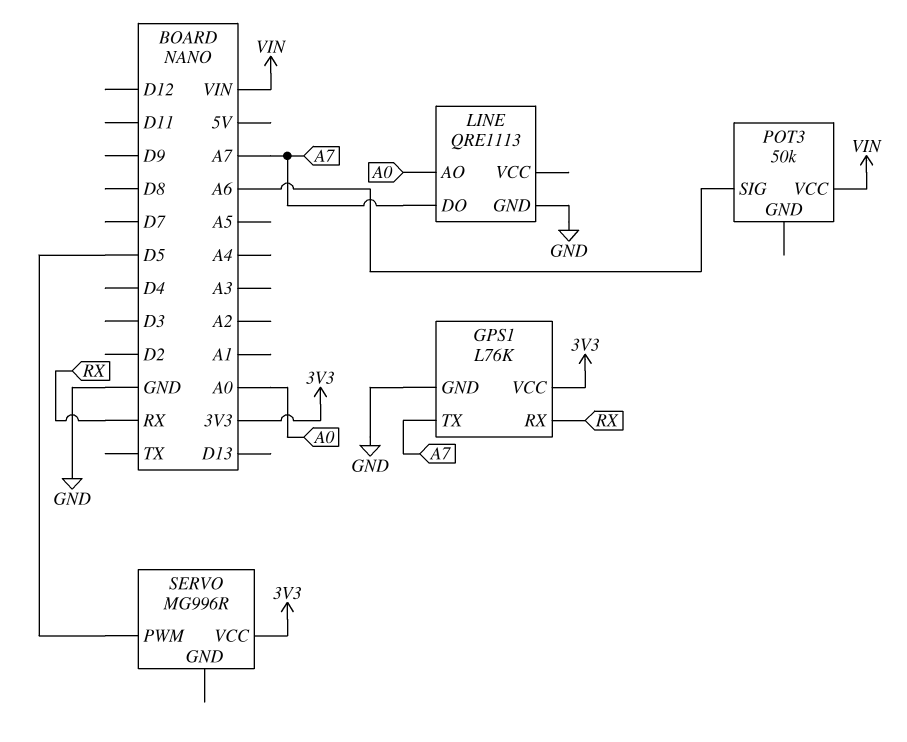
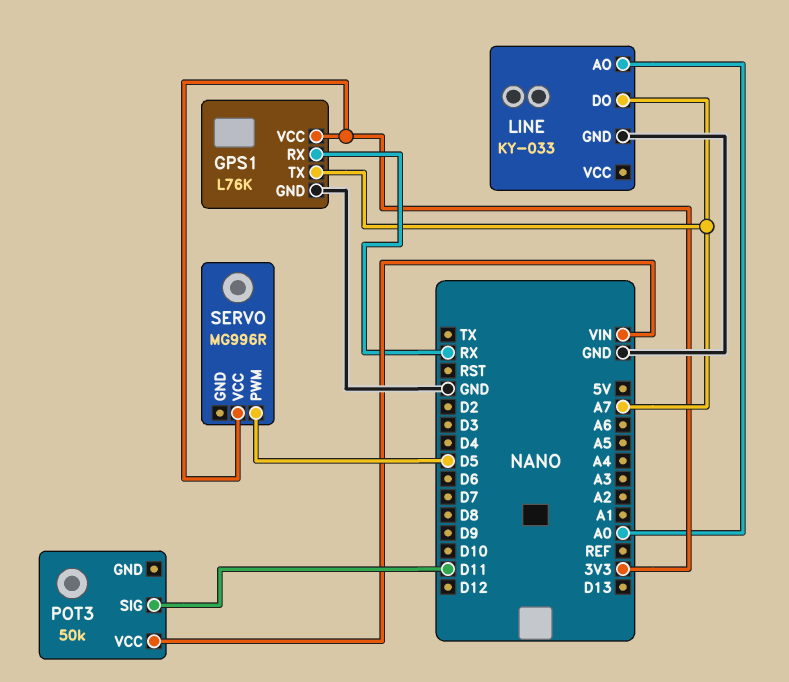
LINE: QRE1113 -> KY-033
POT3 pin SIG: A6 -> D11

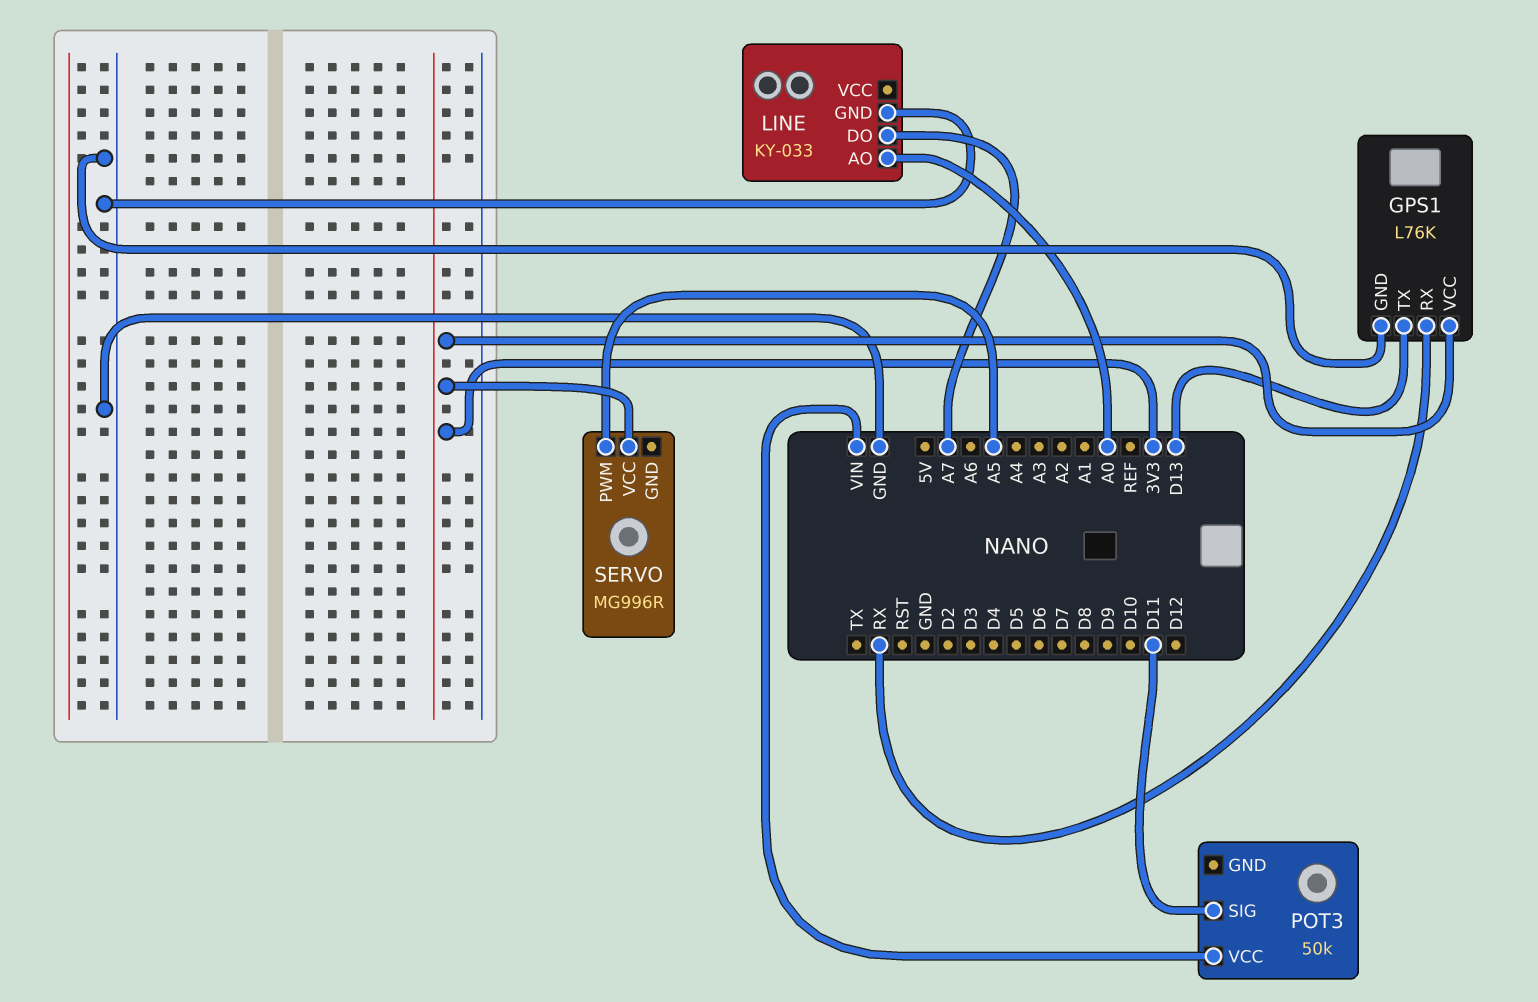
GPS1 pin TX: A7 -> D13
SERVO pin PWM: D5 -> A5

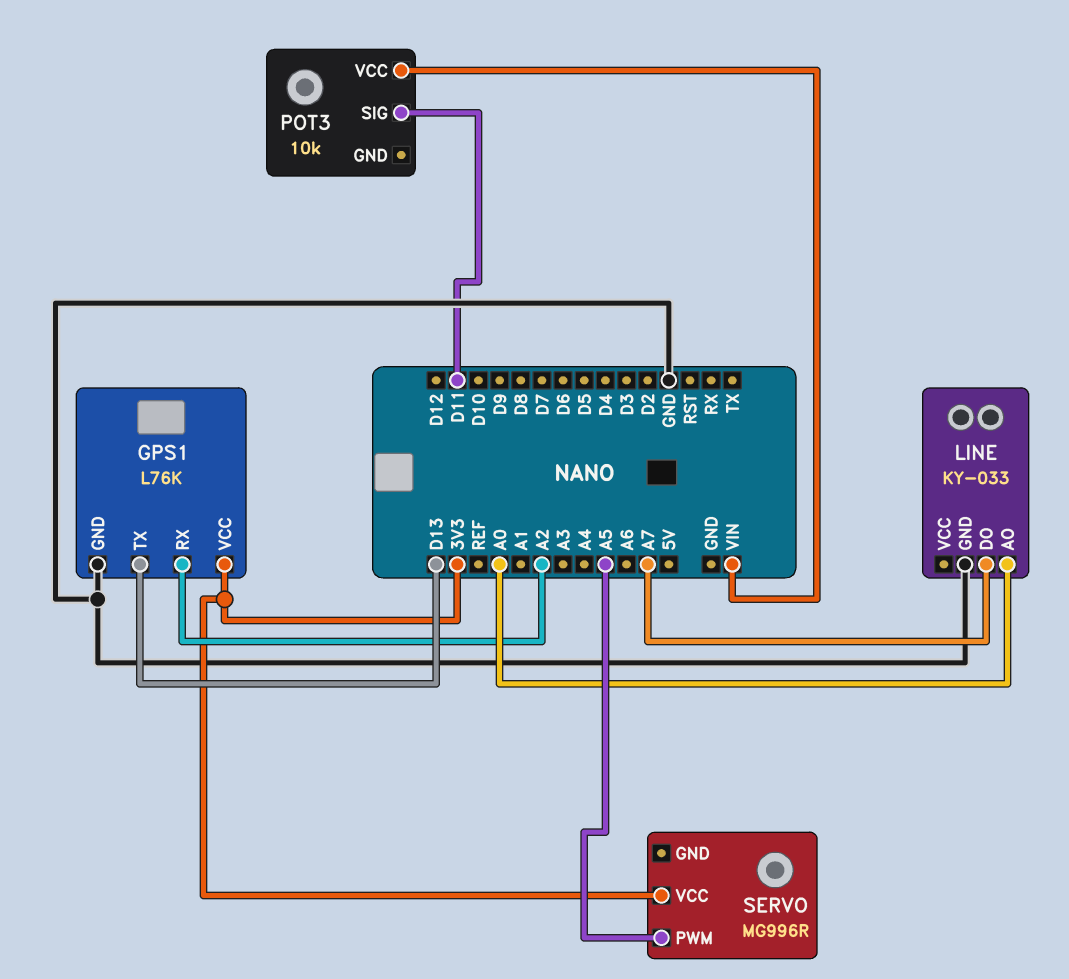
GPS1 pin RX: RX -> A2
POT3: 50k -> 10k

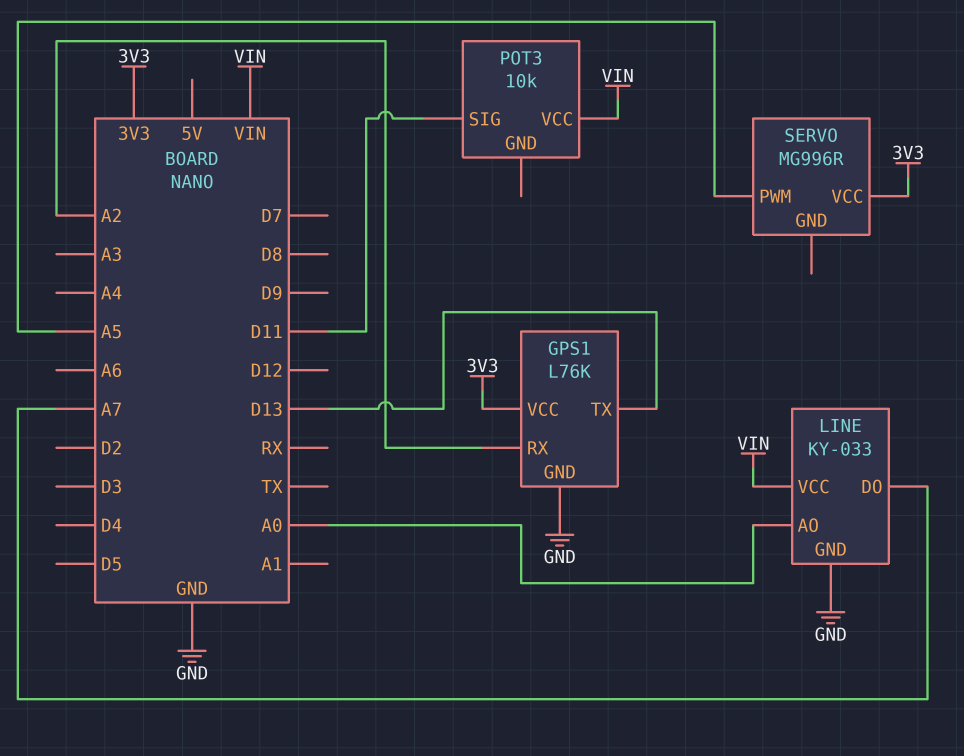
LINE pin VCC: none -> VIN

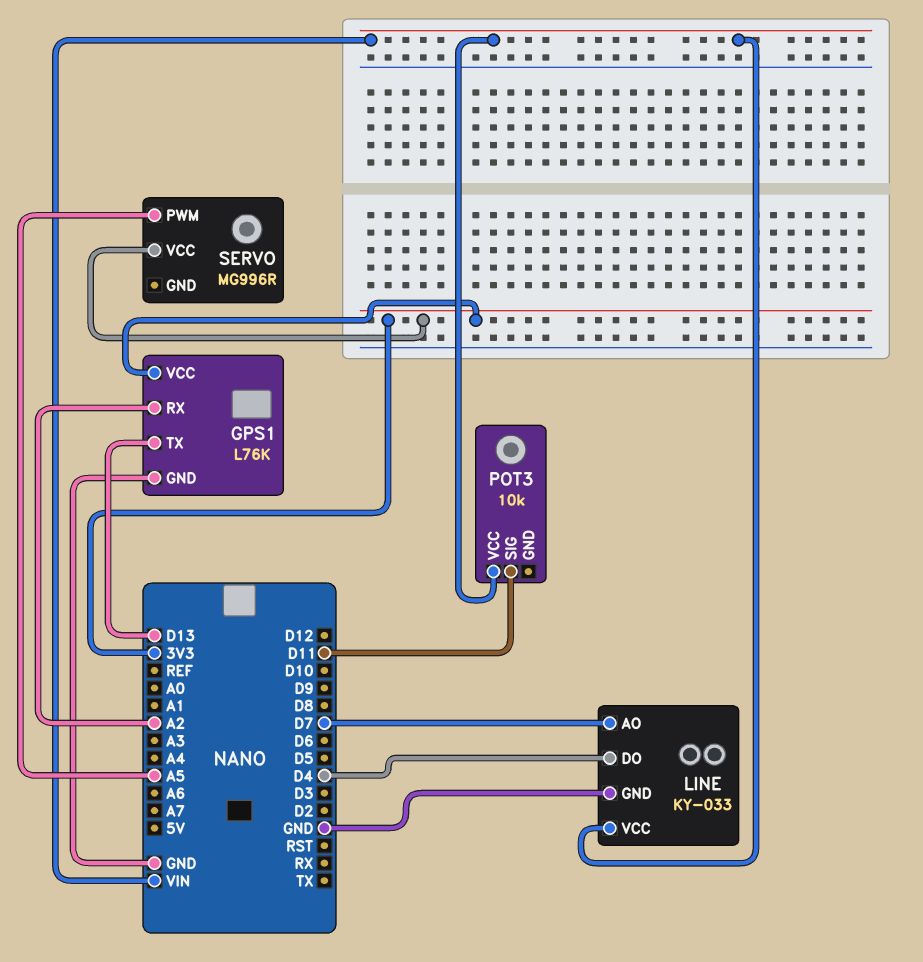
LINE pin AO: A0 -> D7
LINE pin DO: A7 -> D4

